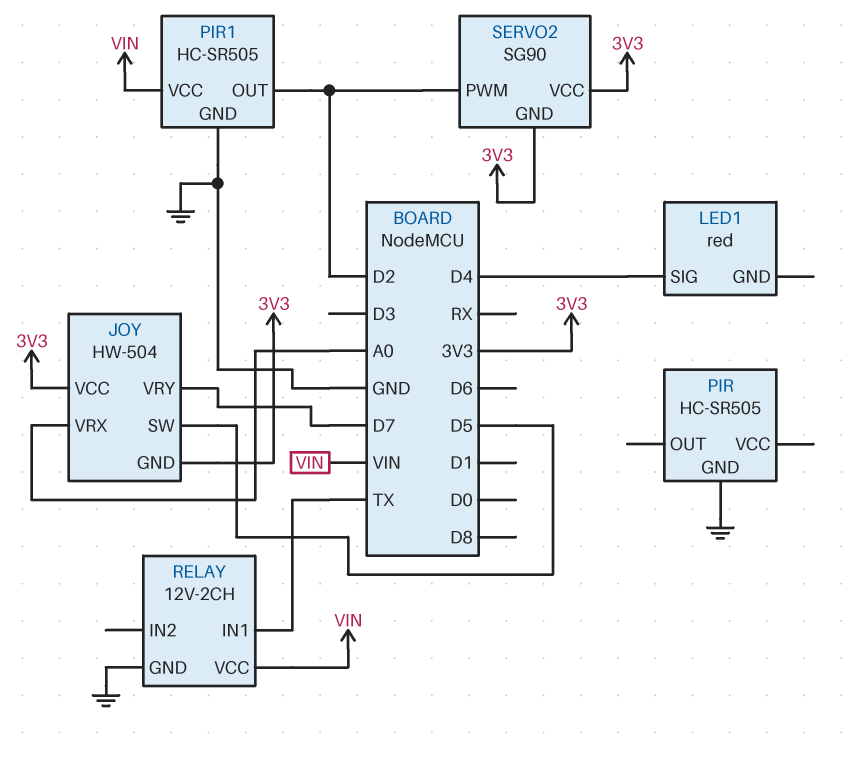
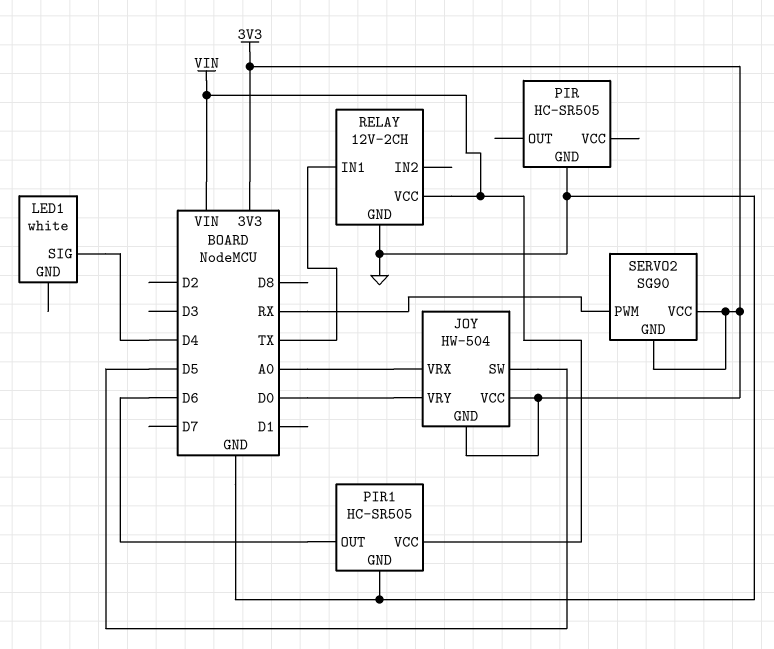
JOY pin VRY: D7 -> D0
LED1: red -> white
PIR1 pin OUT: D2 -> D6
SERVO2 pin PWM: D2 -> RX

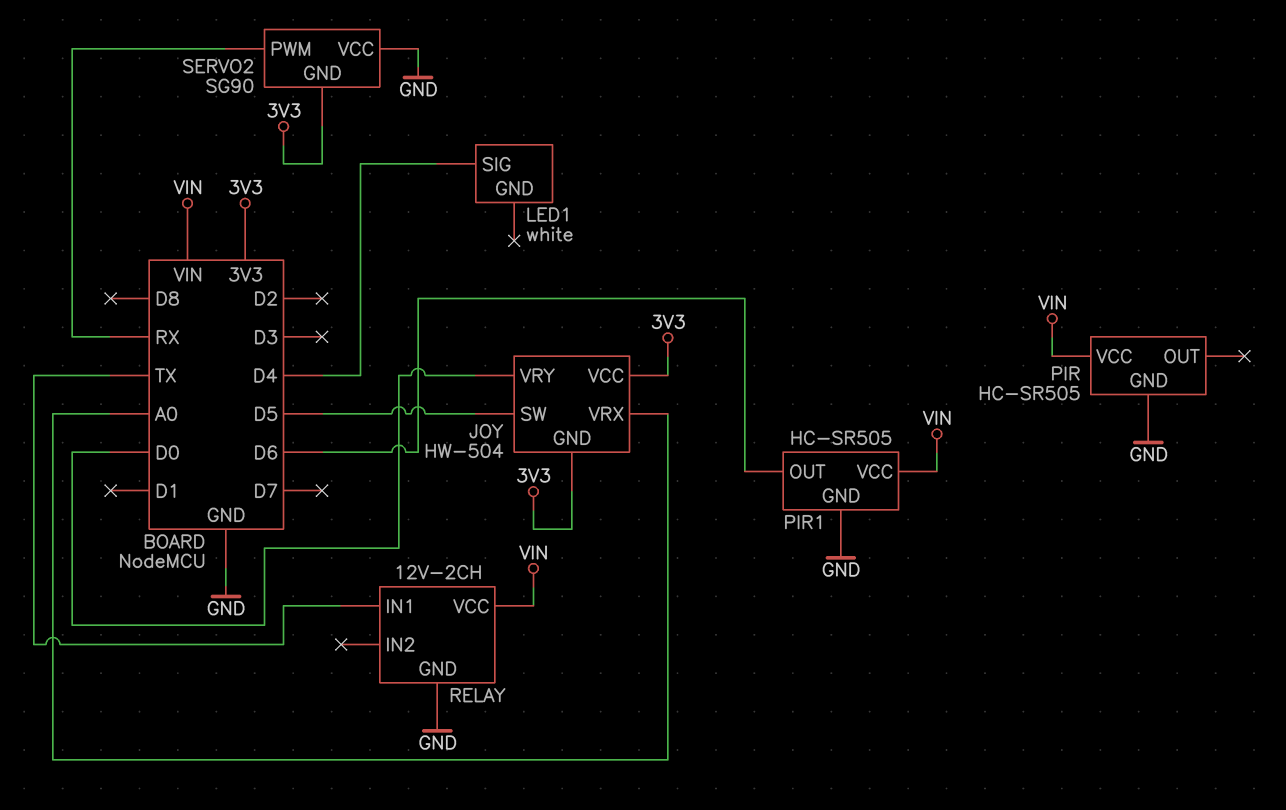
PIR pin VCC: none -> VIN
SERVO2 pin VCC: 3V3 -> GND

